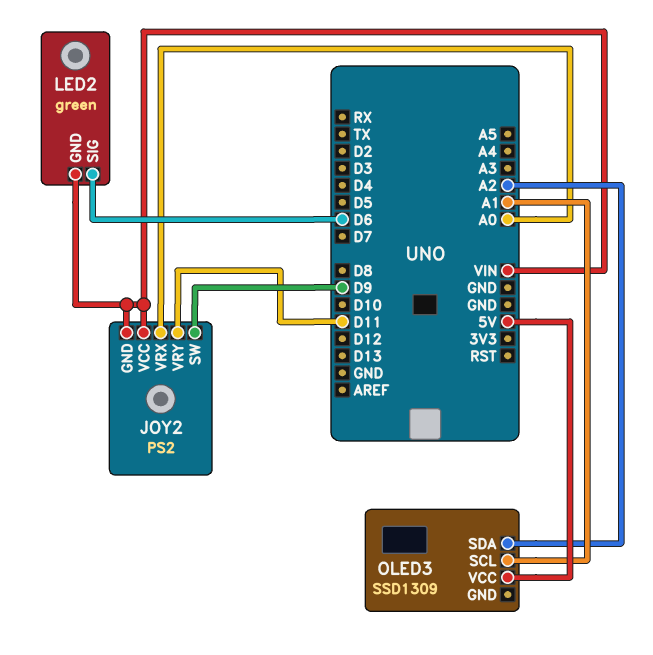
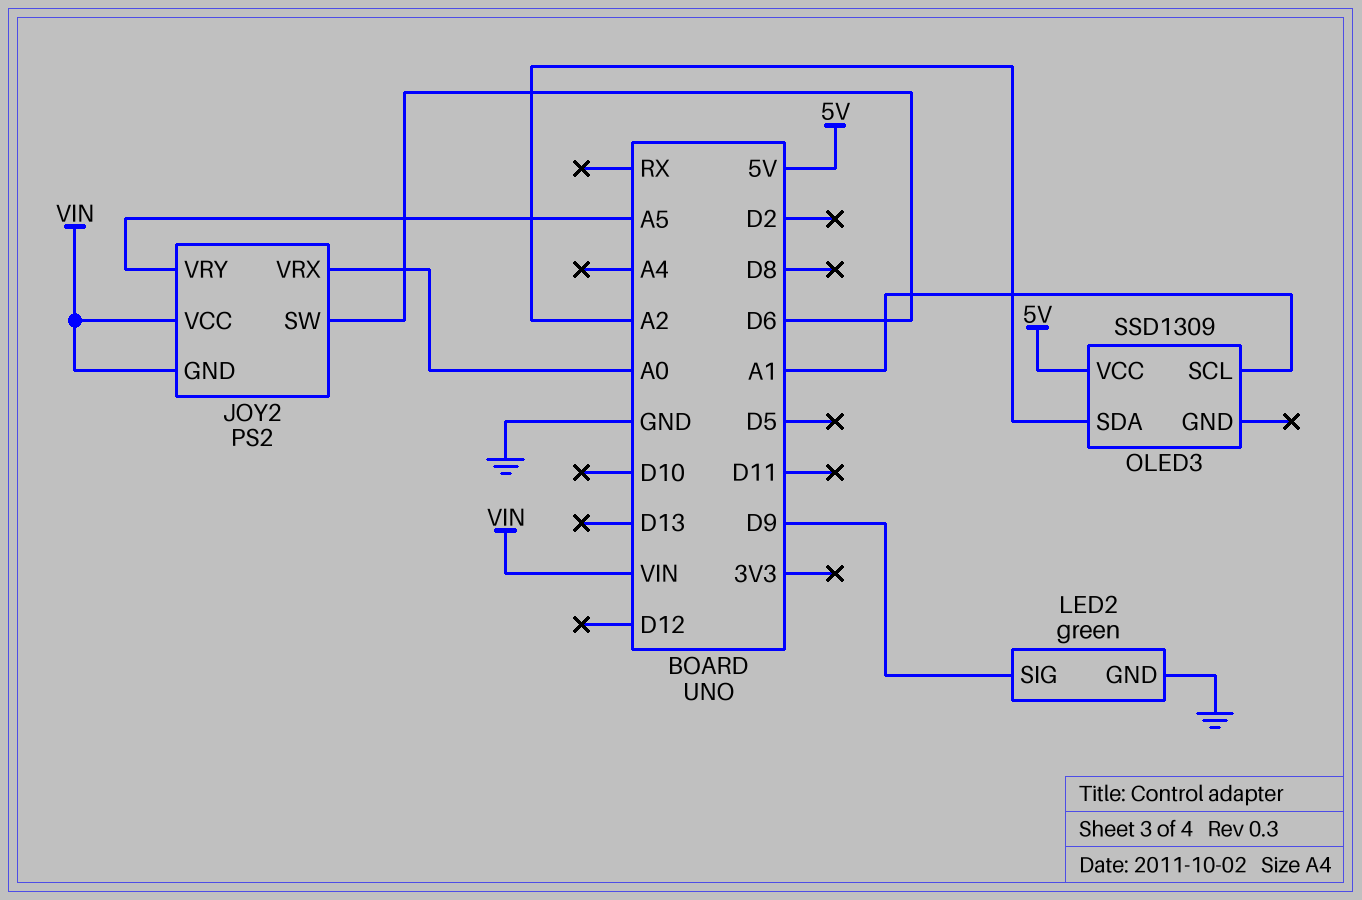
JOY2 pin SW: D9 -> D6
JOY2 pin VRY: D11 -> A5
LED2 pin GND: VIN -> GND
LED2 pin SIG: D6 -> D9

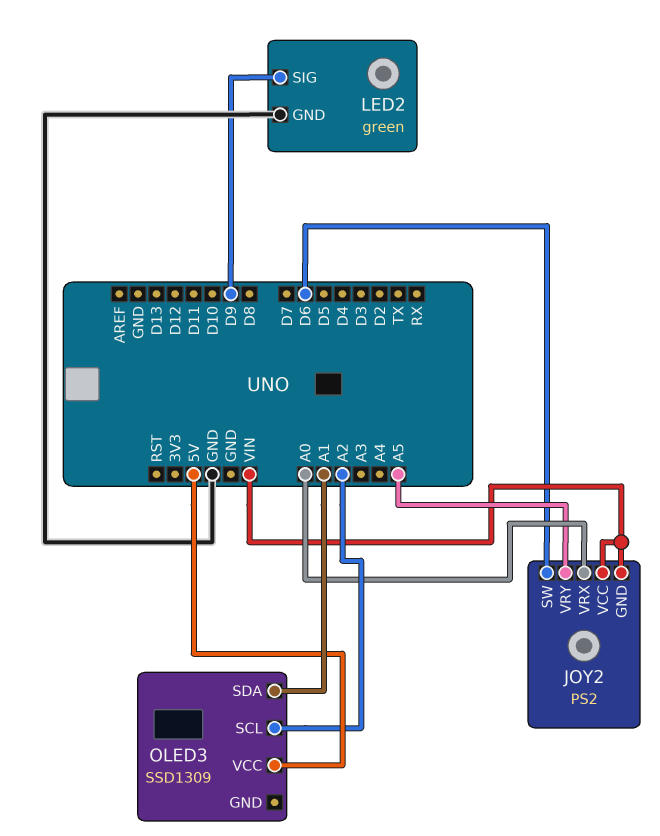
OLED3 pin SCL: A1 -> A2
OLED3 pin SDA: A2 -> A1

